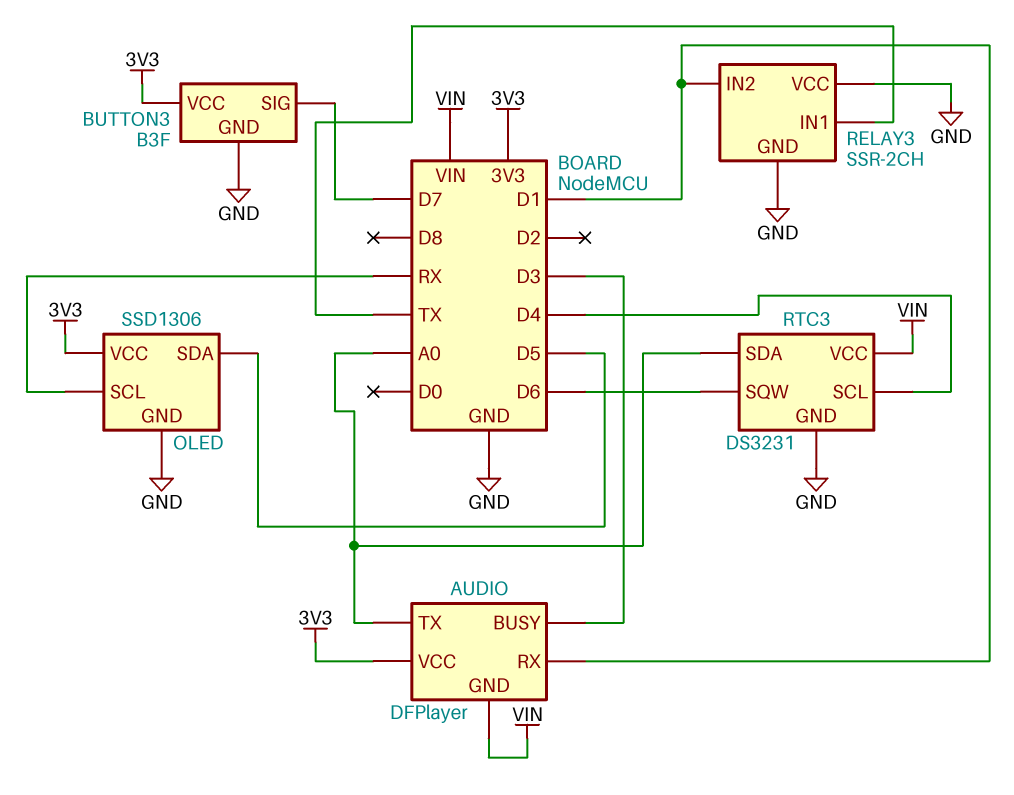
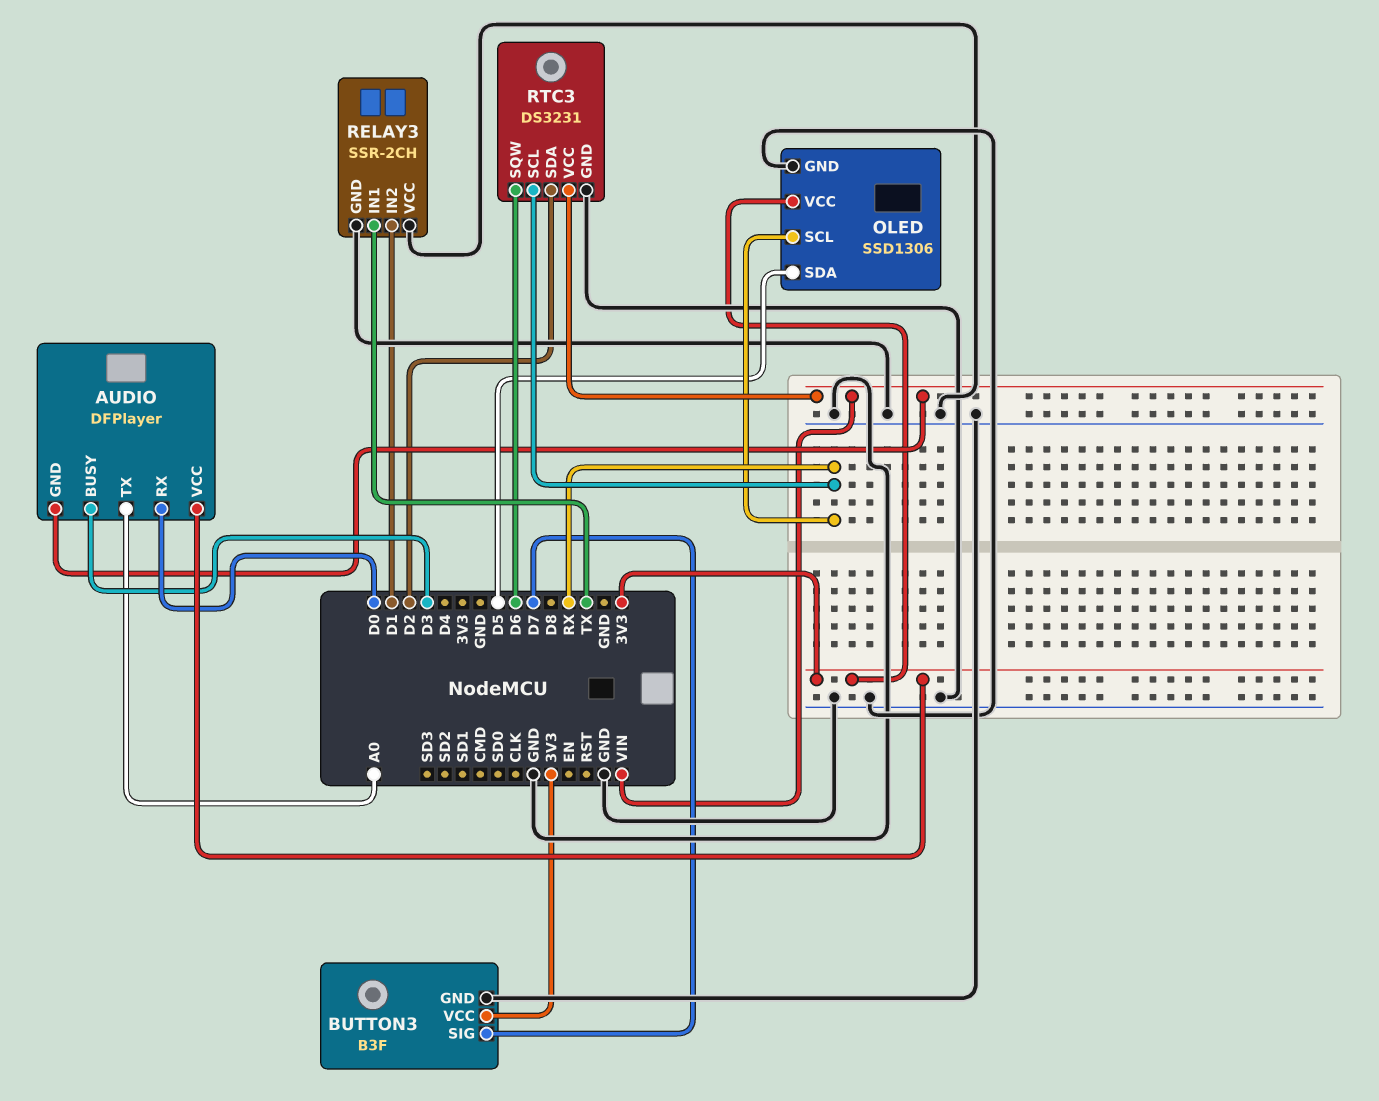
AUDIO pin RX: D1 -> D0
RTC3 pin SCL: D4 -> RX
RTC3 pin SDA: A0 -> D2

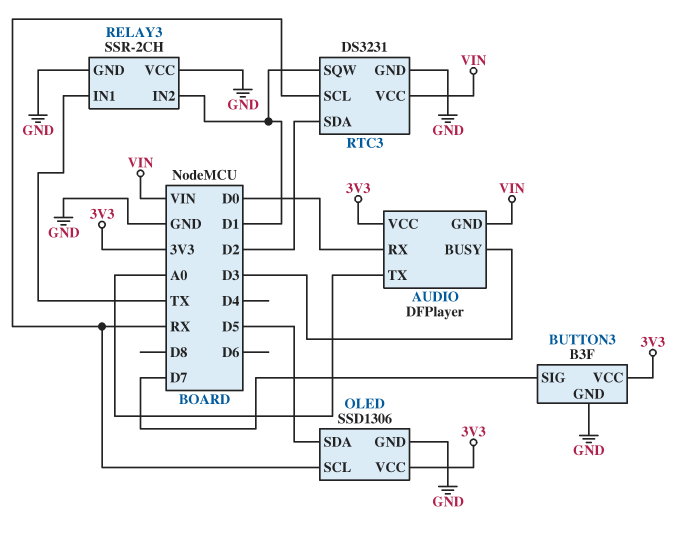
RTC3 pin SQW: D6 -> D1

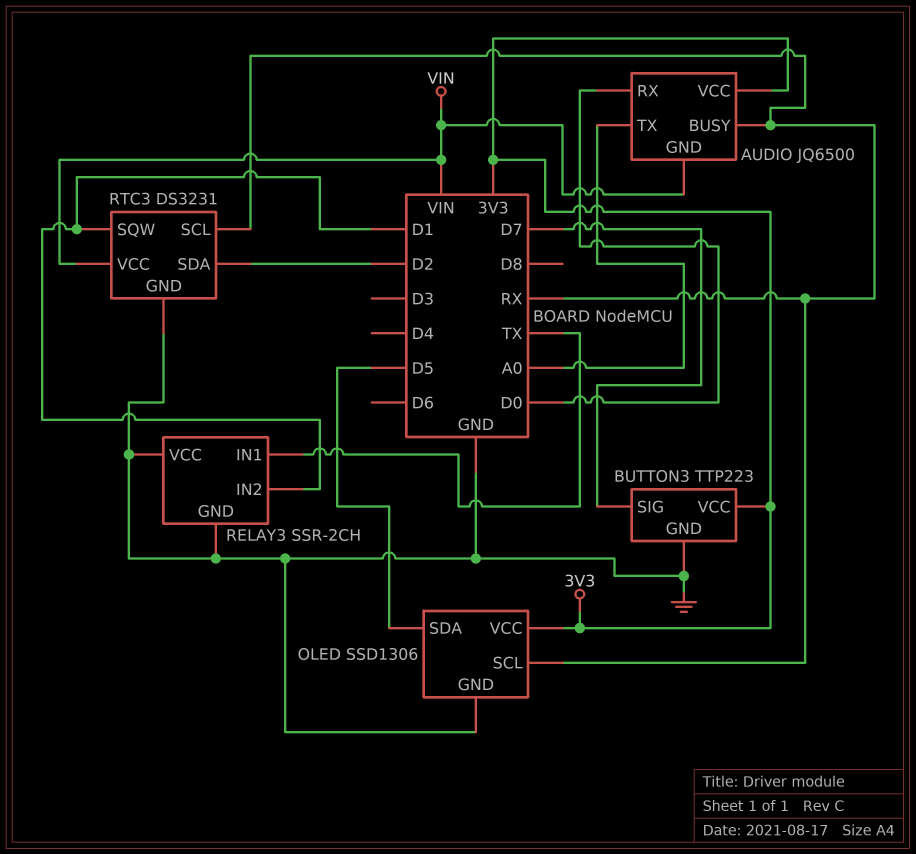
AUDIO: DFPlayer -> JQ6500
AUDIO pin BUSY: D3 -> RX
BUTTON3: B3F -> TTP223

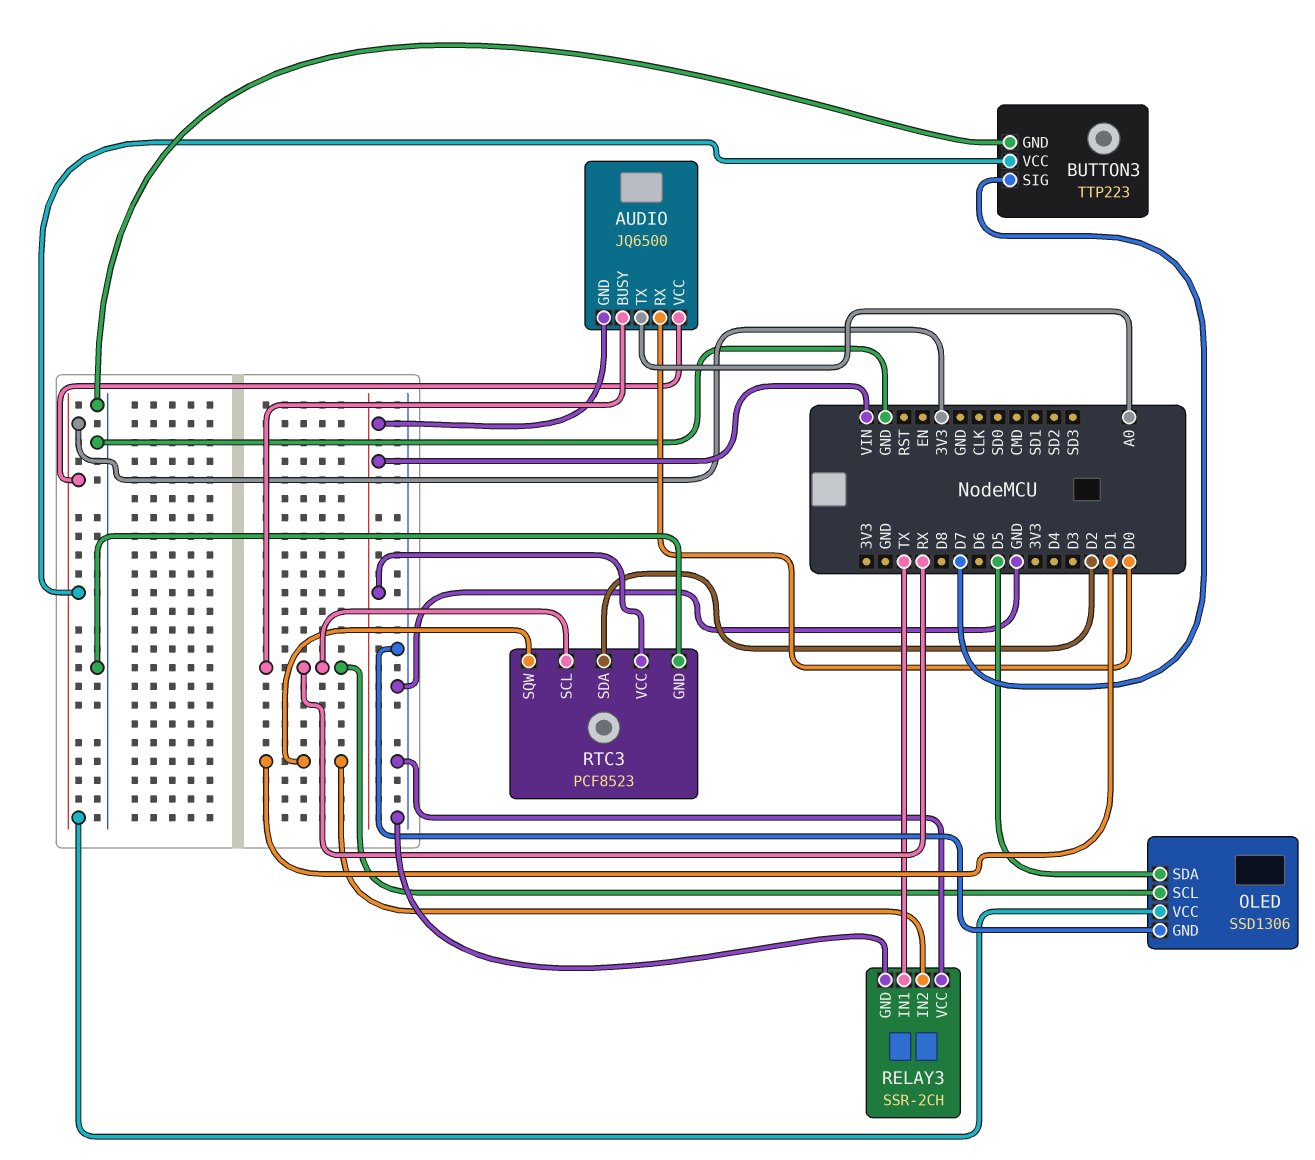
RTC3: DS3231 -> PCF8523

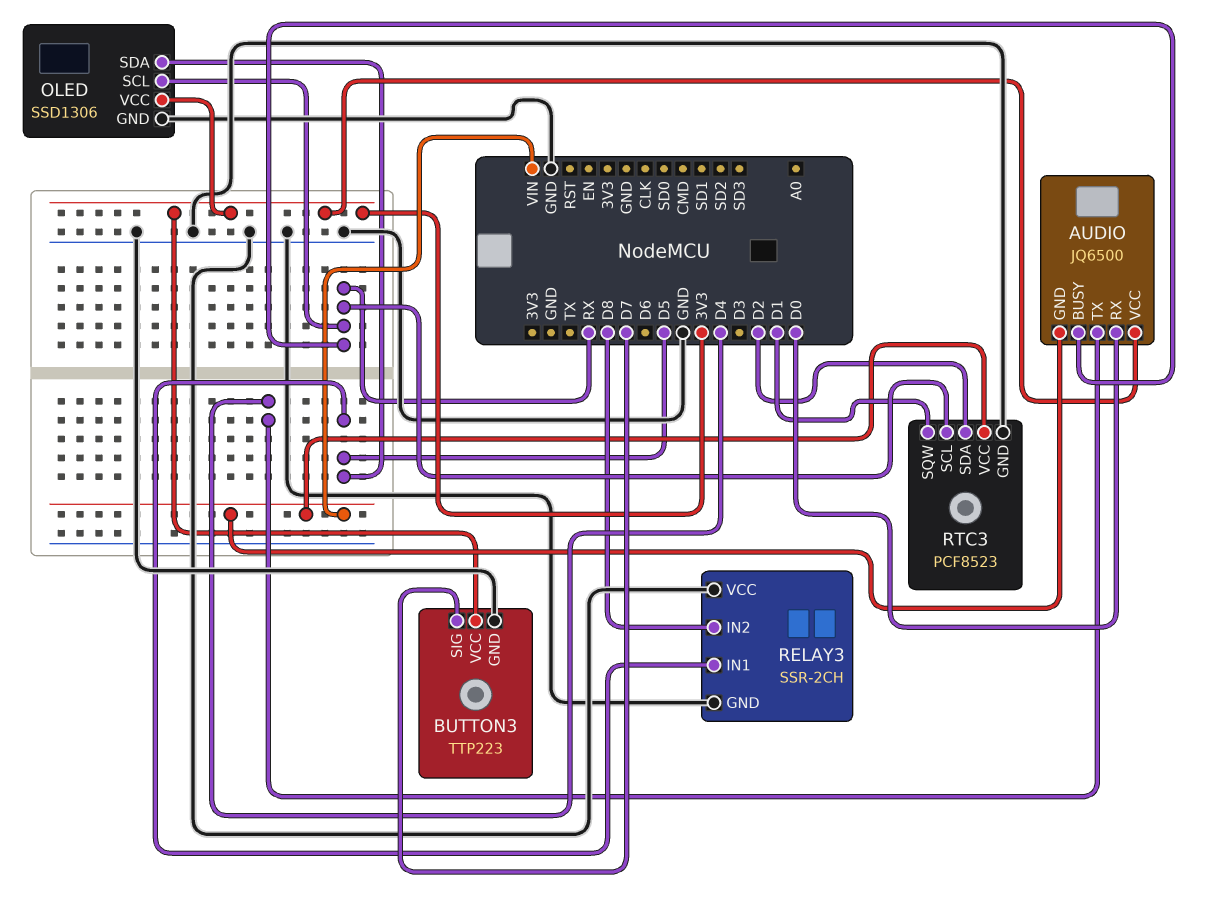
AUDIO pin TX: A0 -> D4
RELAY3 pin IN1: TX -> D5
RELAY3 pin IN2: D1 -> D8

